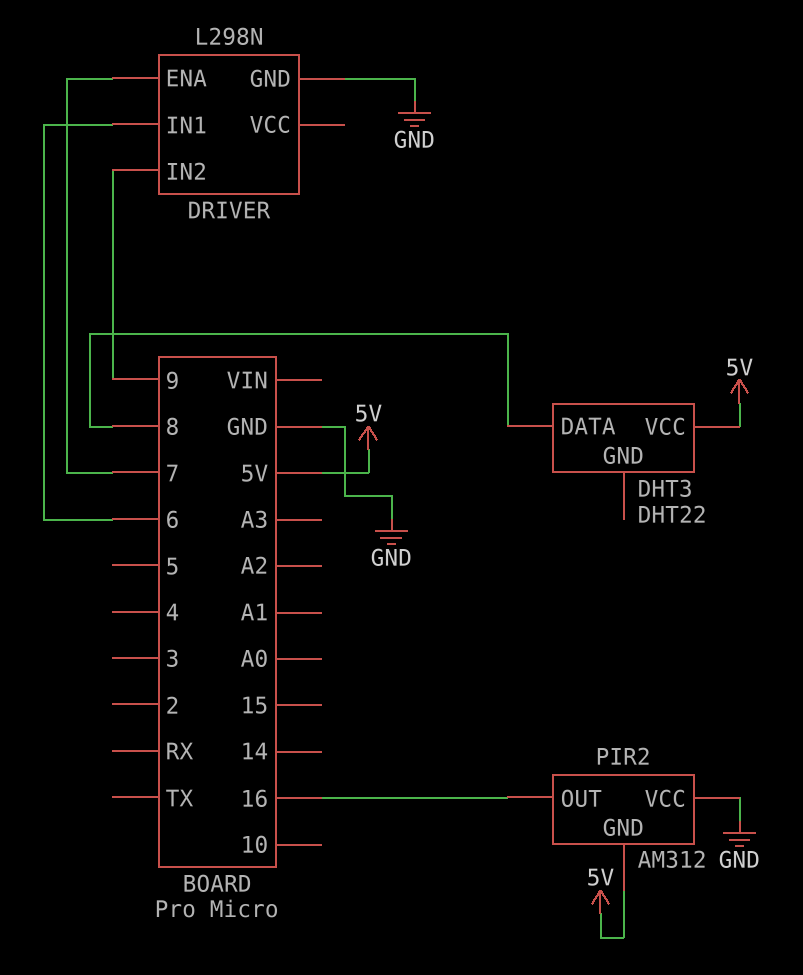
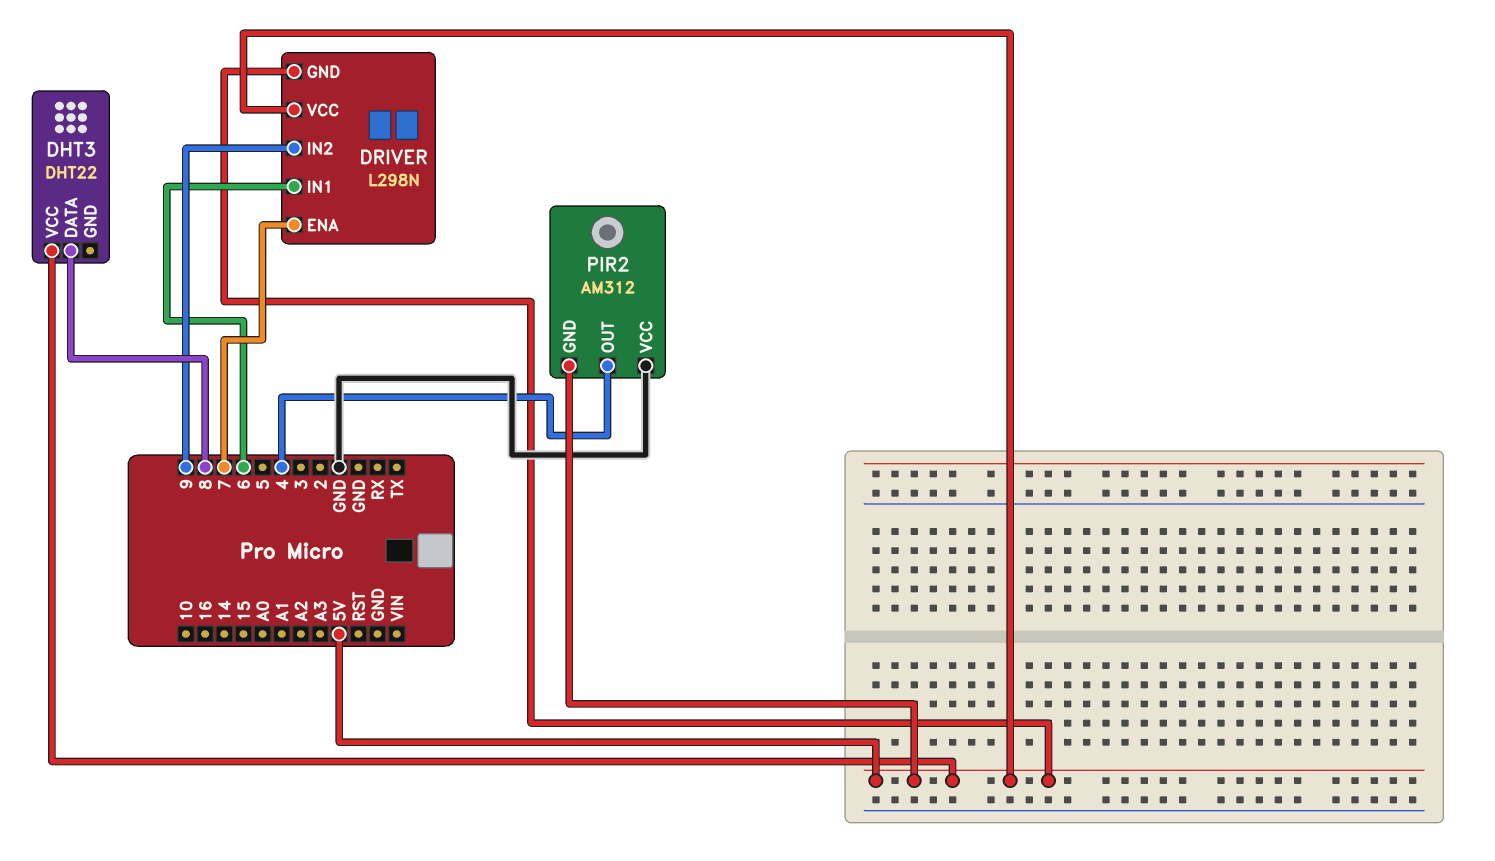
DRIVER pin GND: GND -> 5V
DRIVER pin VCC: none -> 5V
PIR2 pin OUT: 16 -> 4

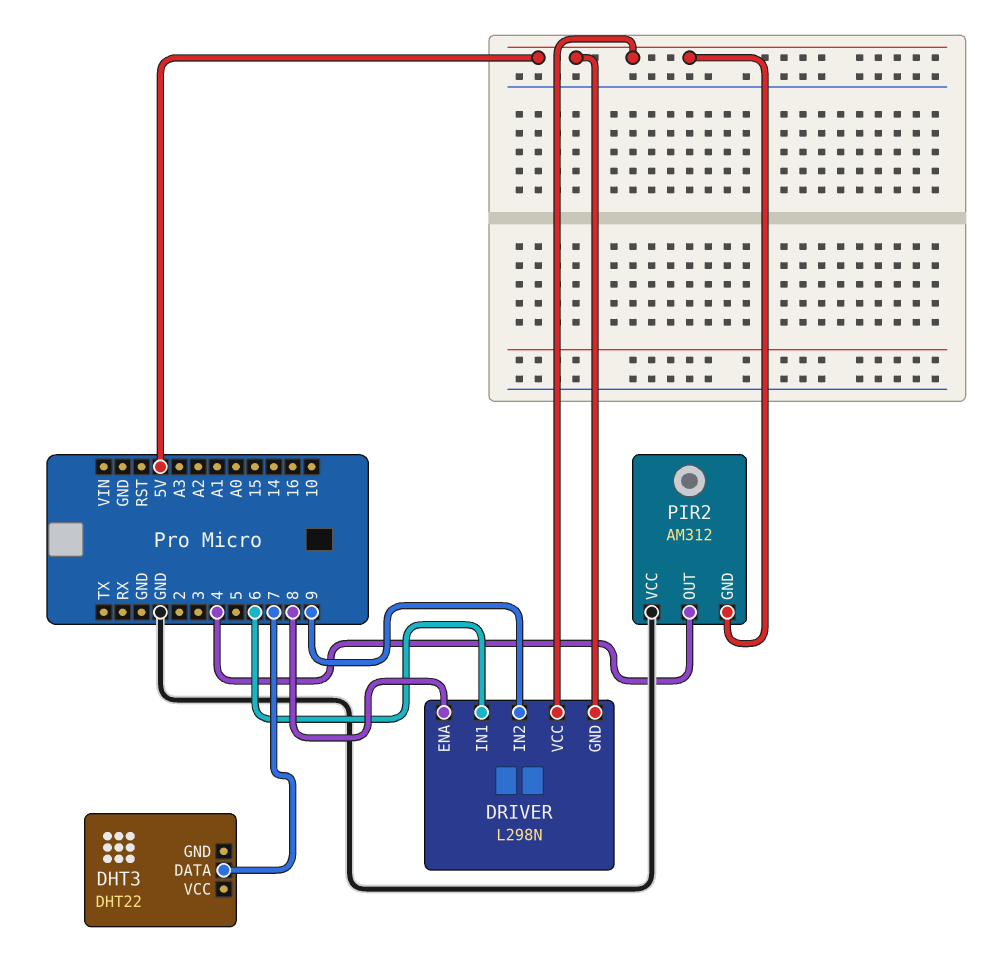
DHT3 pin DATA: 8 -> 7
DHT3 pin VCC: 5V -> none
DRIVER pin ENA: 7 -> 8

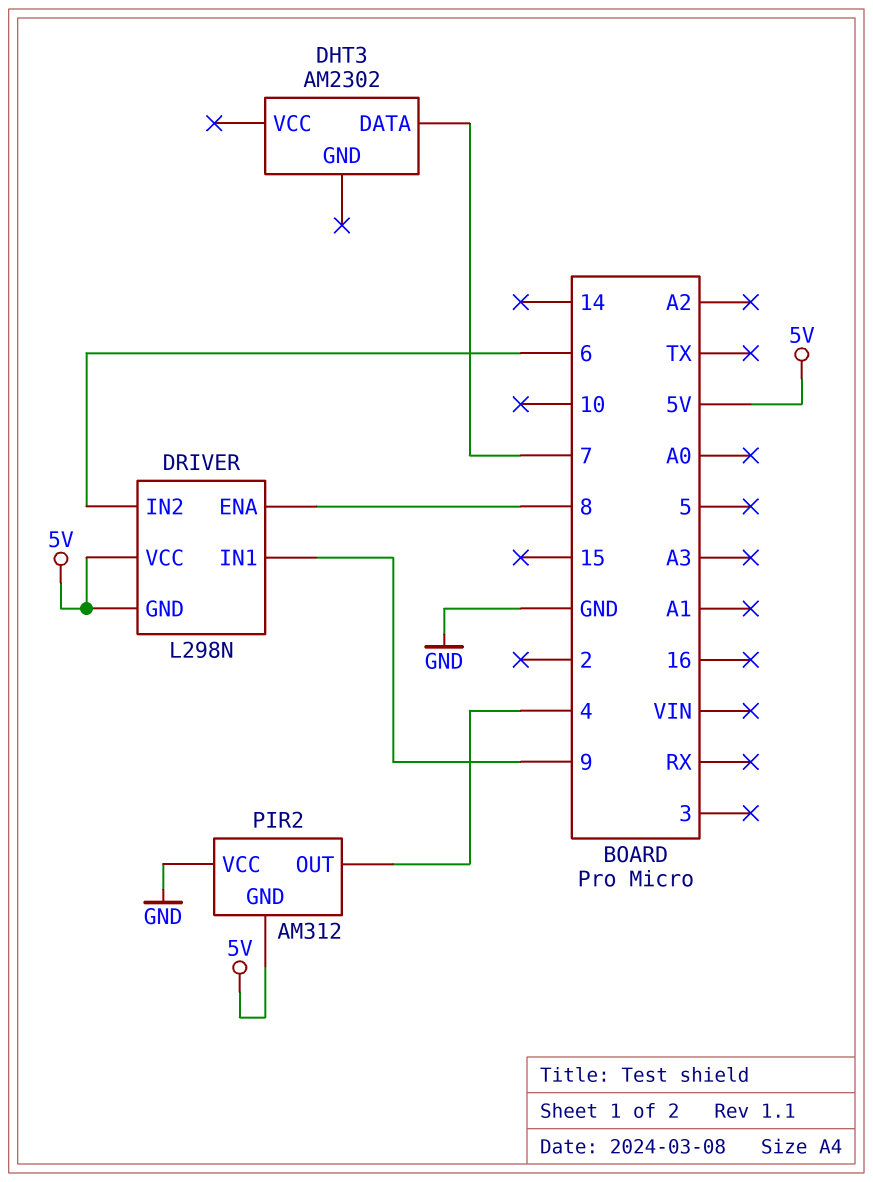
DHT3: DHT22 -> AM2302
DRIVER pin IN1: 6 -> 9
DRIVER pin IN2: 9 -> 6

